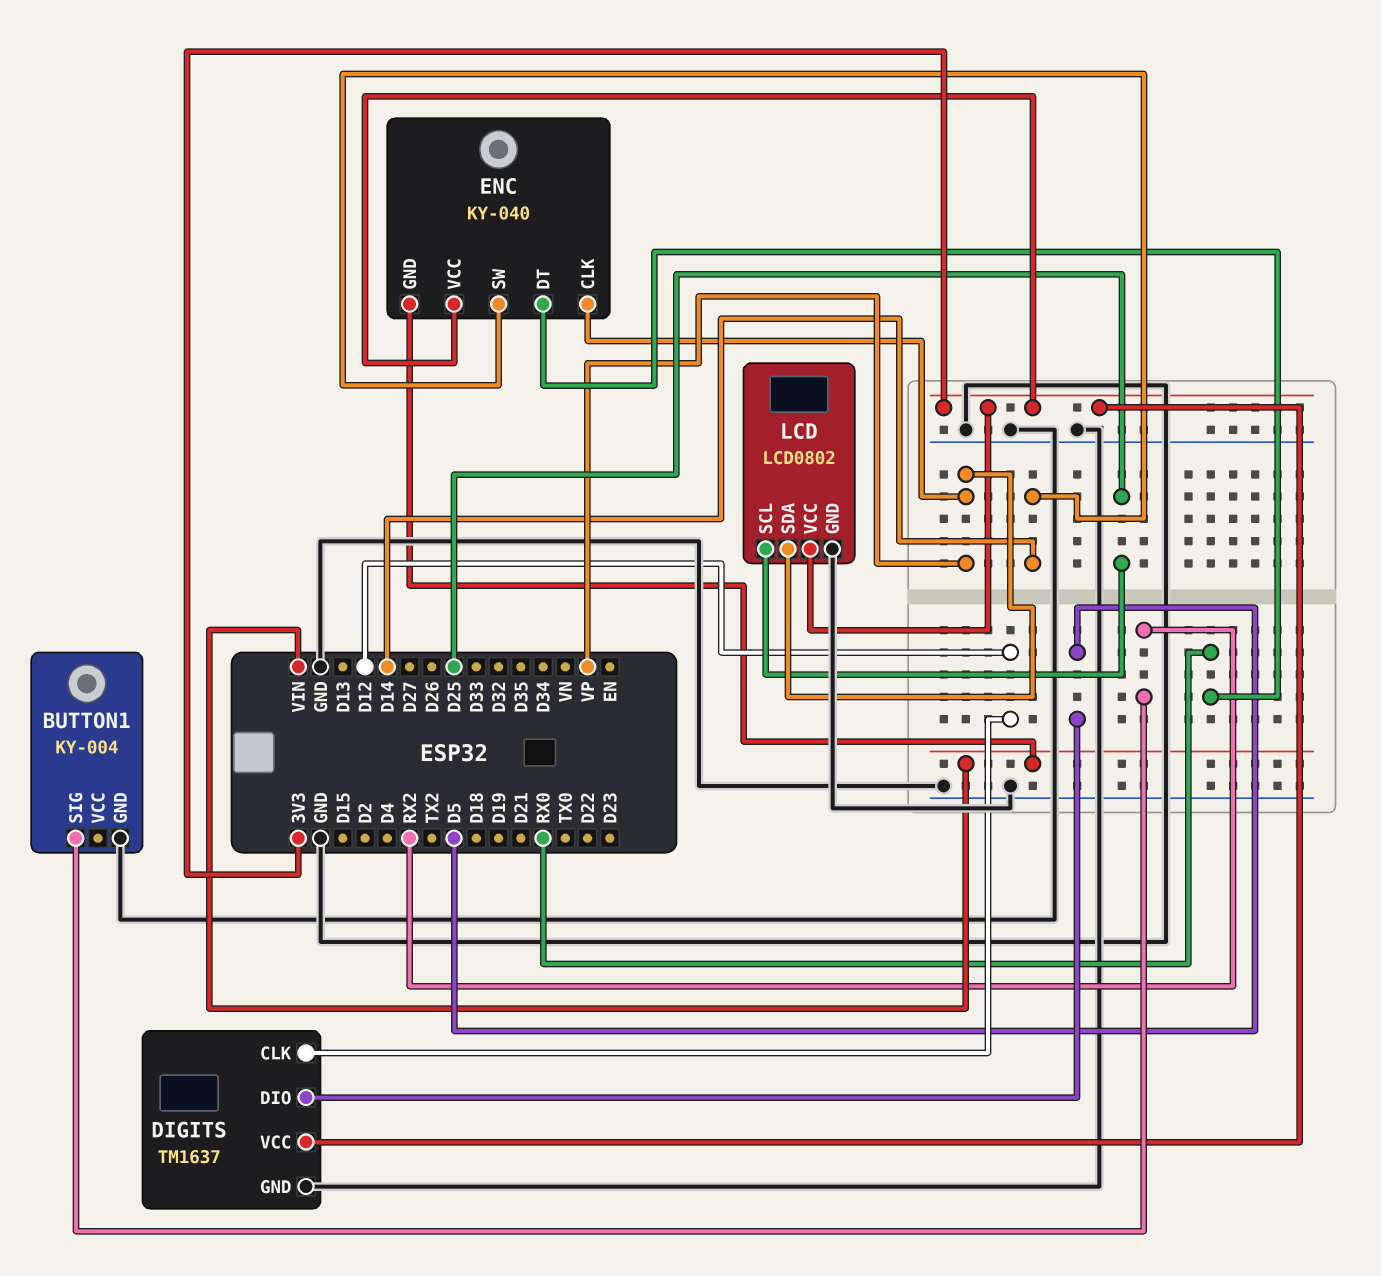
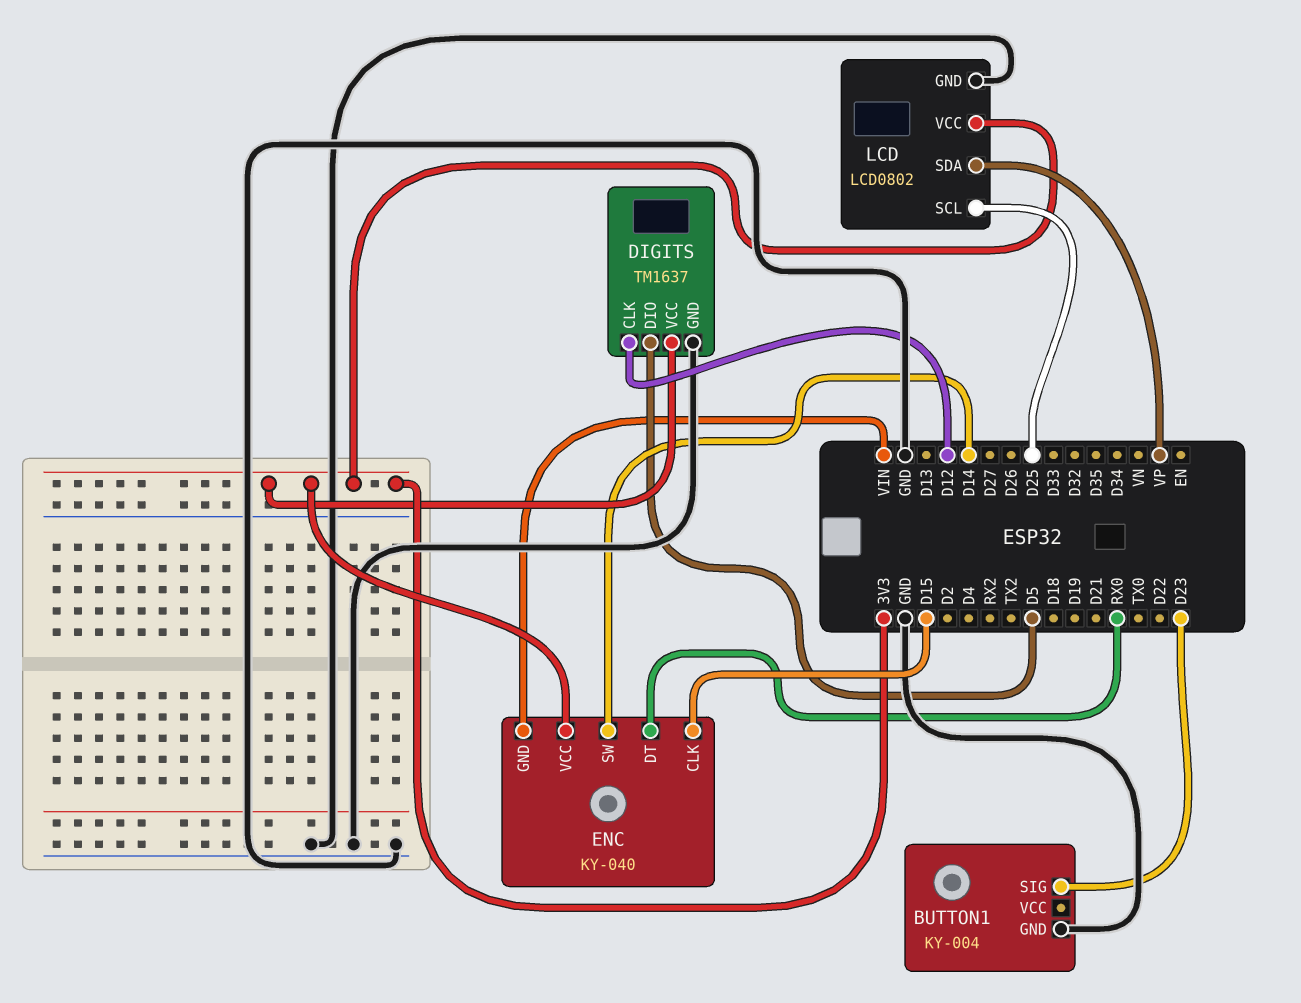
BUTTON1 pin SIG: RX2 -> D23
ENC pin CLK: VP -> D15

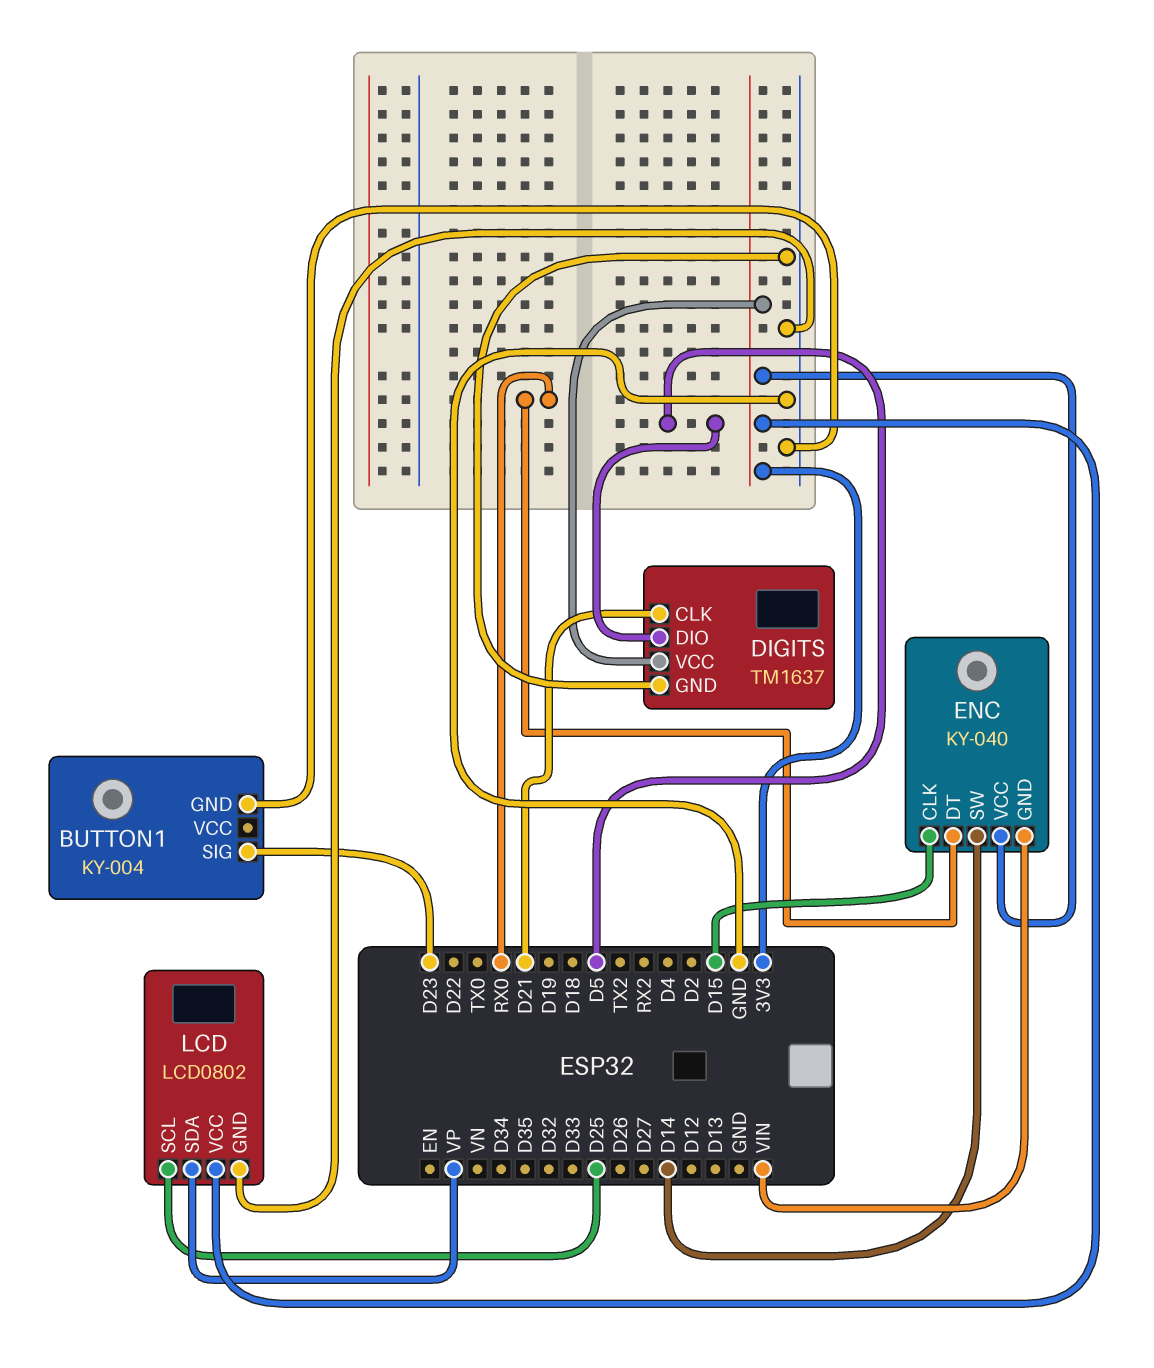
DIGITS pin CLK: D12 -> D21

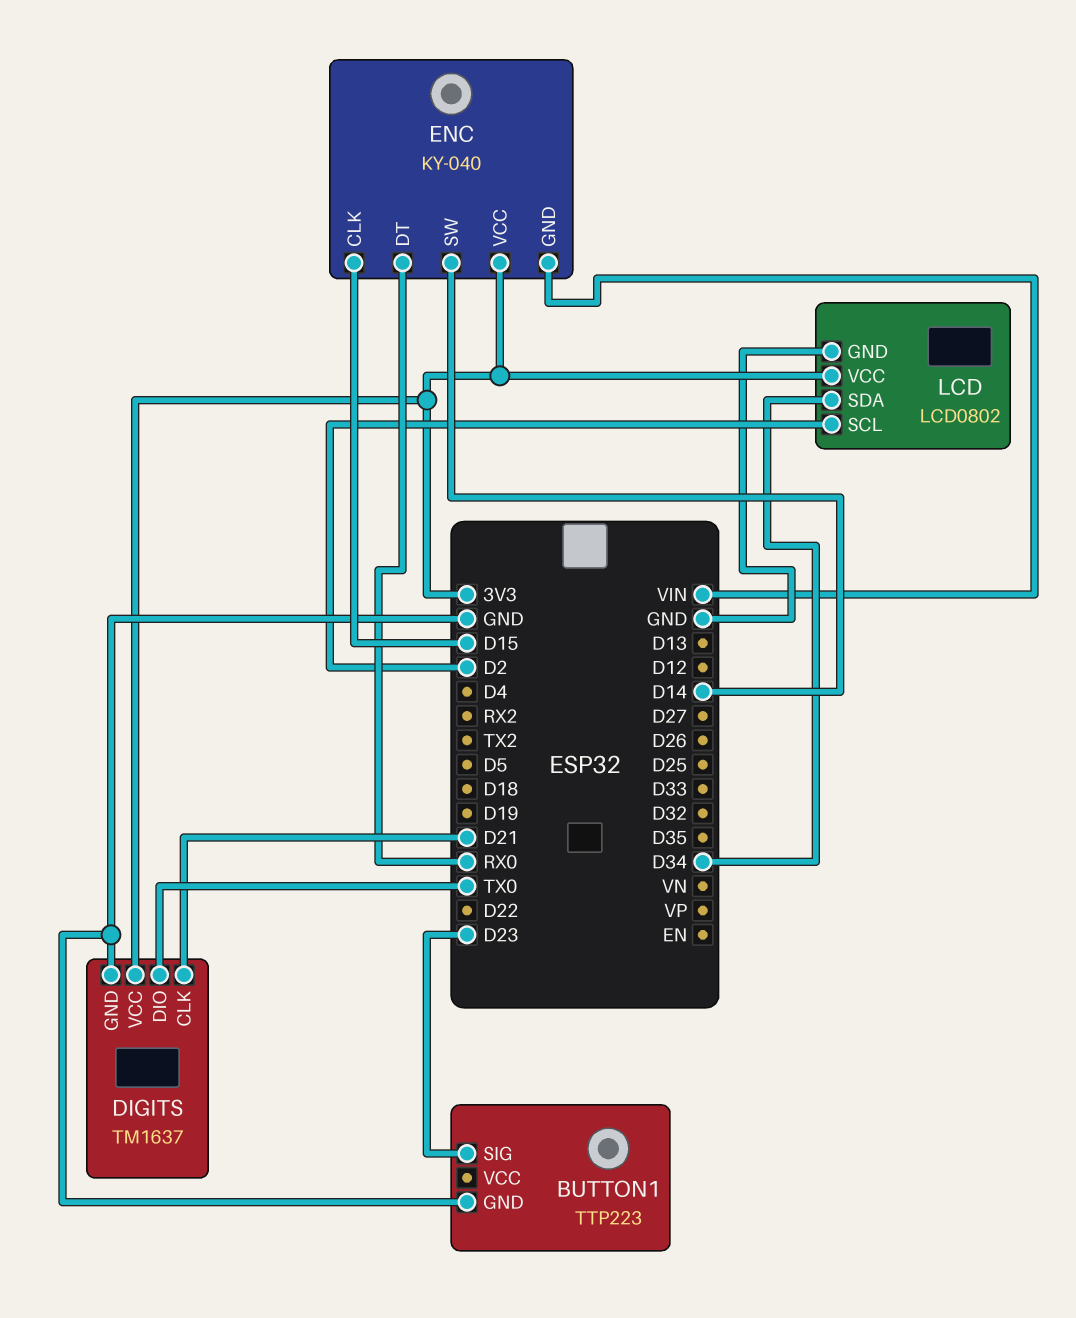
BUTTON1: KY-004 -> TTP223
DIGITS pin DIO: D5 -> TX0
LCD pin SCL: D25 -> D2
LCD pin SDA: VP -> D34

